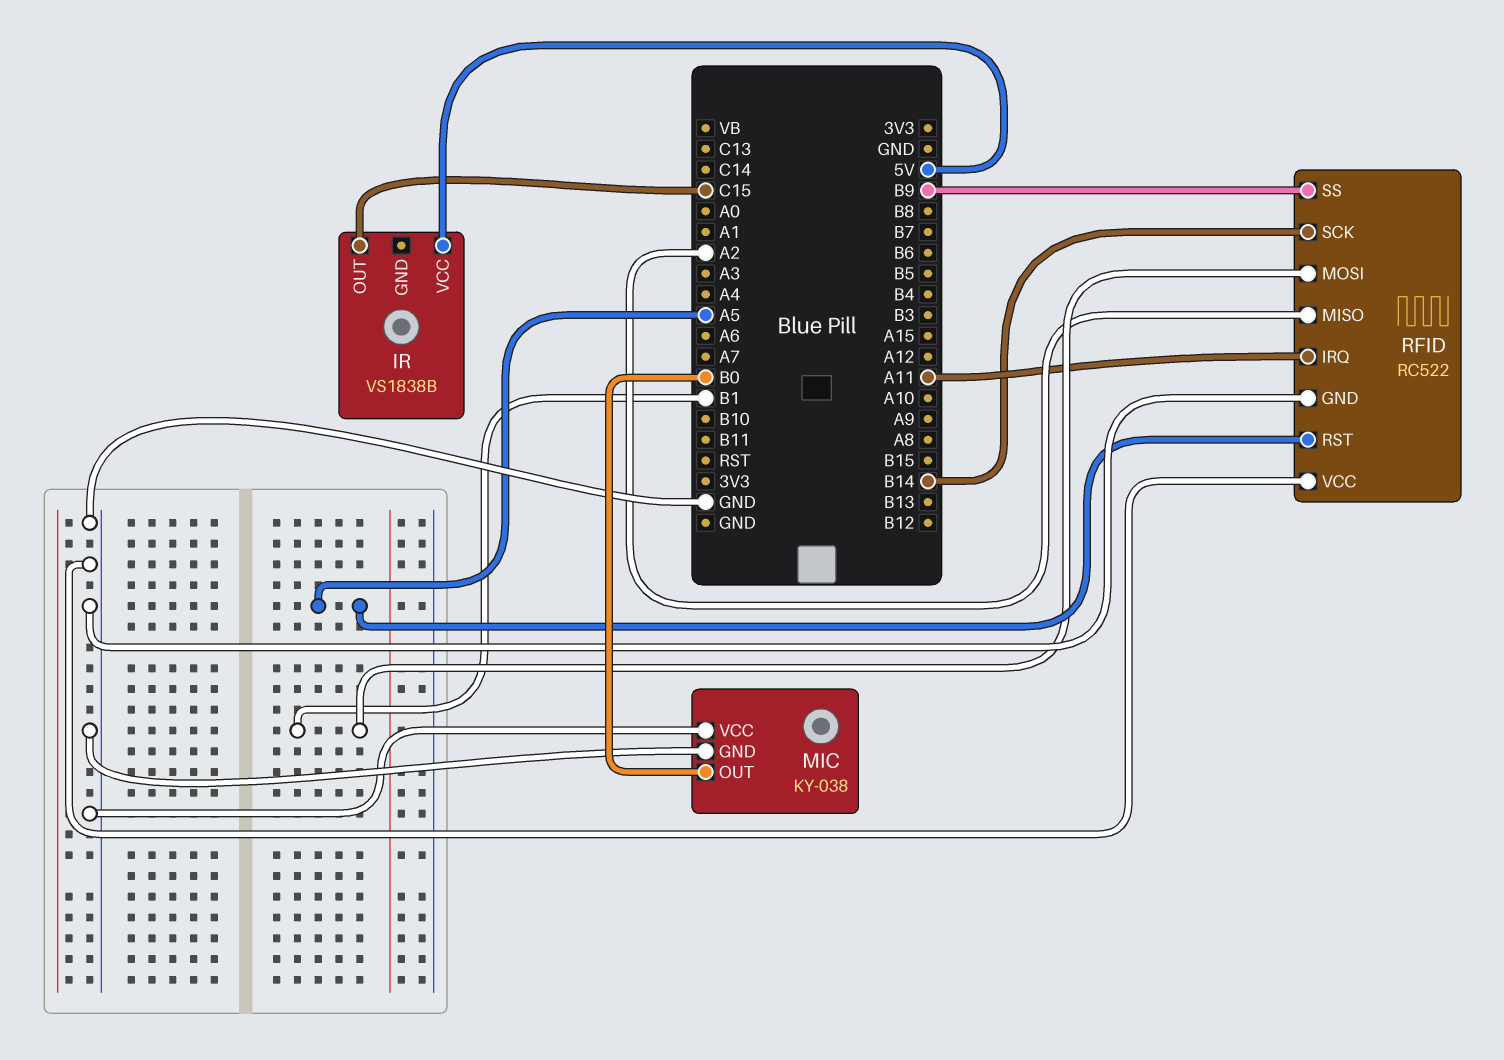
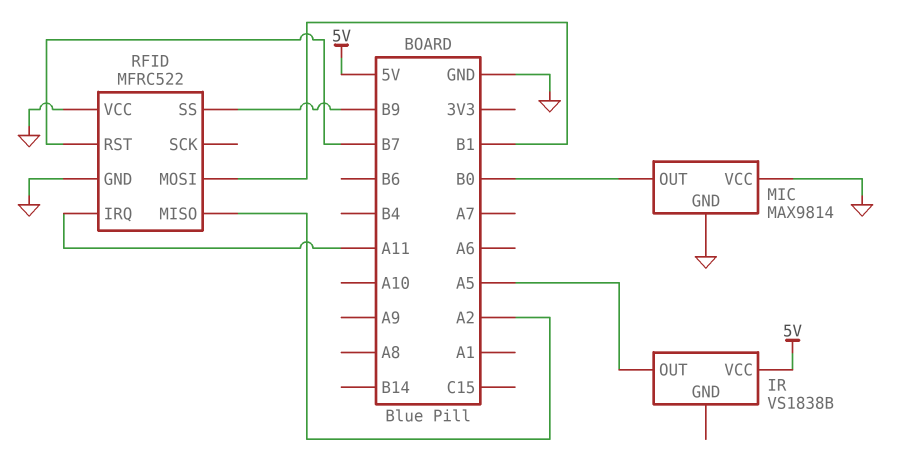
IR pin OUT: C15 -> A5
MIC: KY-038 -> MAX9814
RFID: RC522 -> MFRC522
RFID pin RST: A5 -> B7
RFID pin SCK: B14 -> none

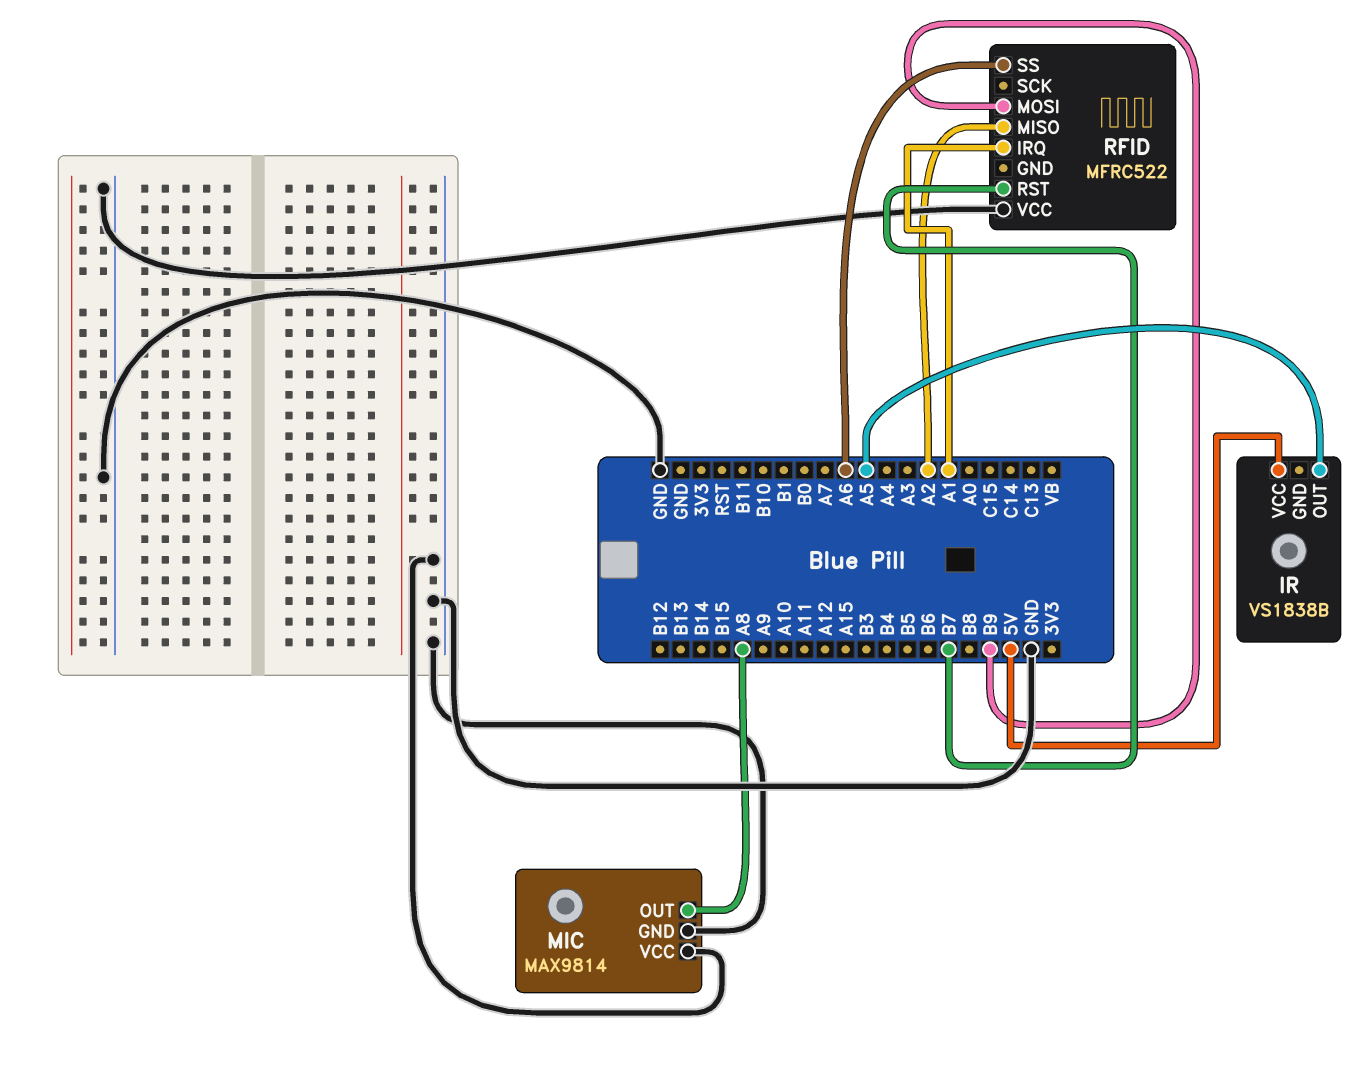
MIC pin OUT: B0 -> A8
RFID pin GND: GND -> none
RFID pin IRQ: A11 -> A1
RFID pin MOSI: B1 -> B9
RFID pin SS: B9 -> A6

